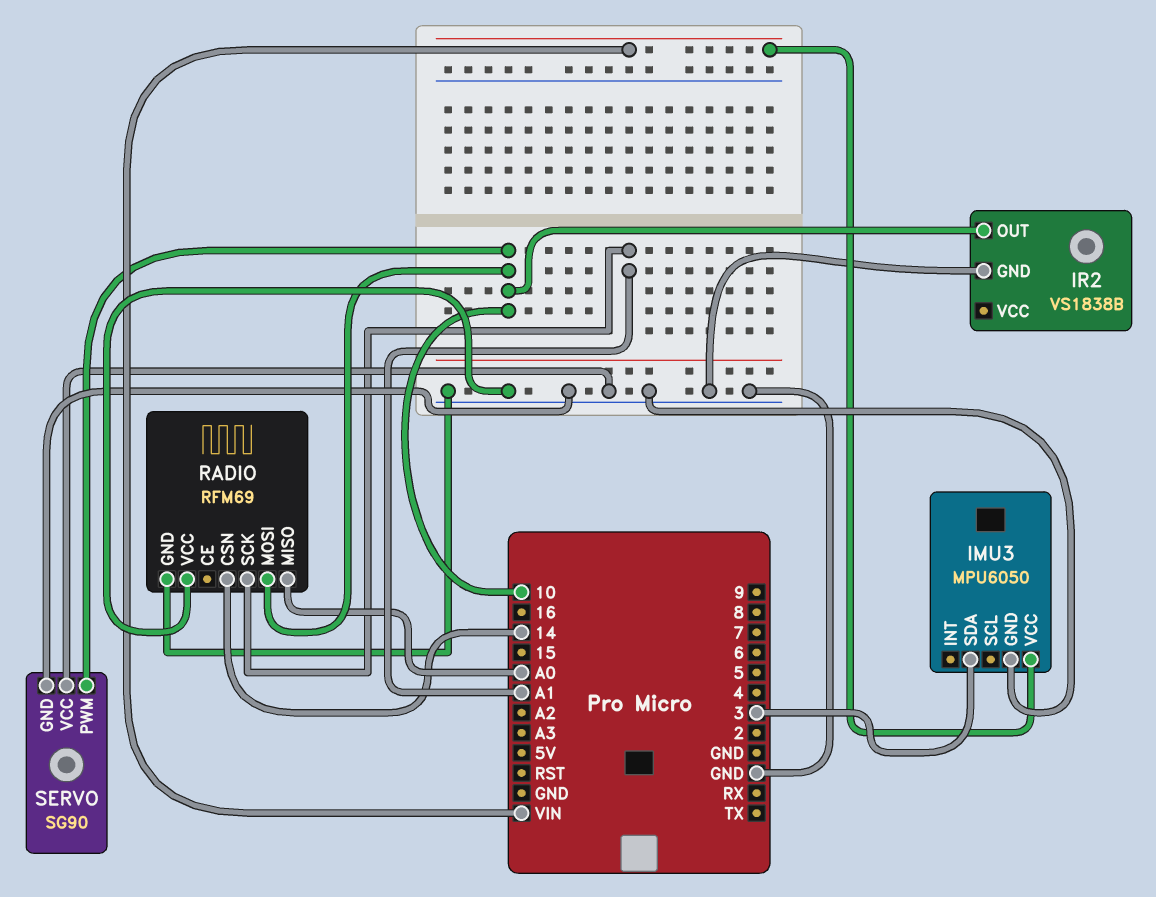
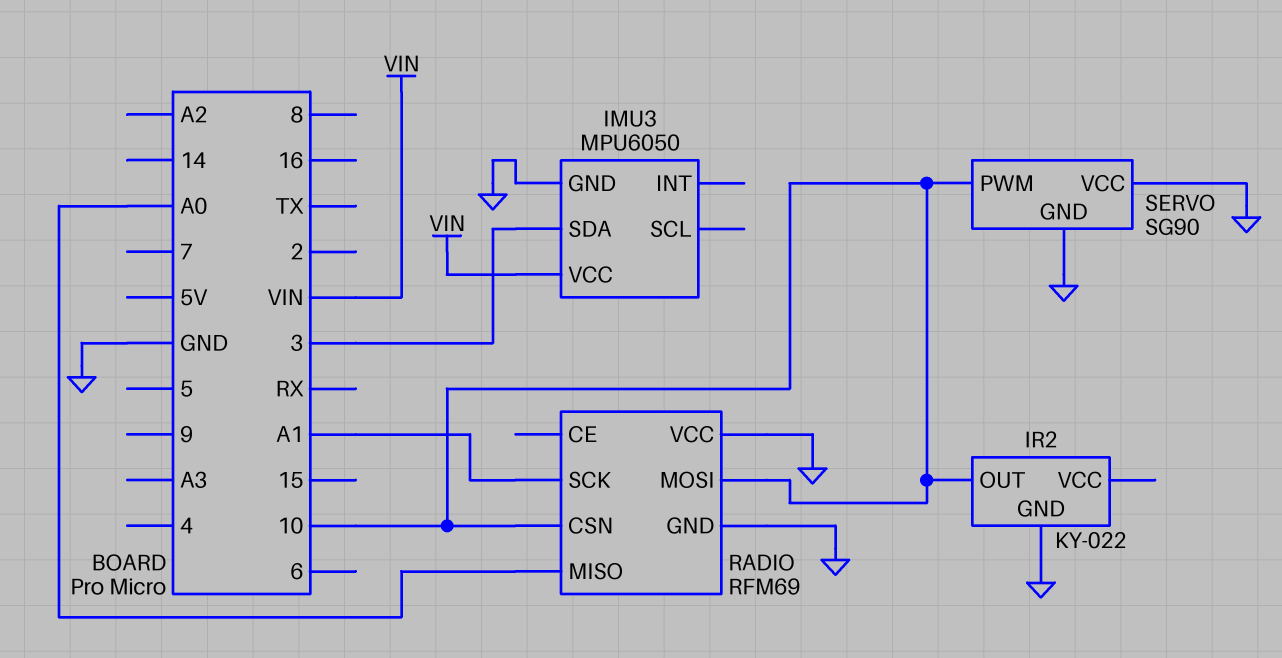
IR2: VS1838B -> KY-022
RADIO pin CSN: 14 -> 10

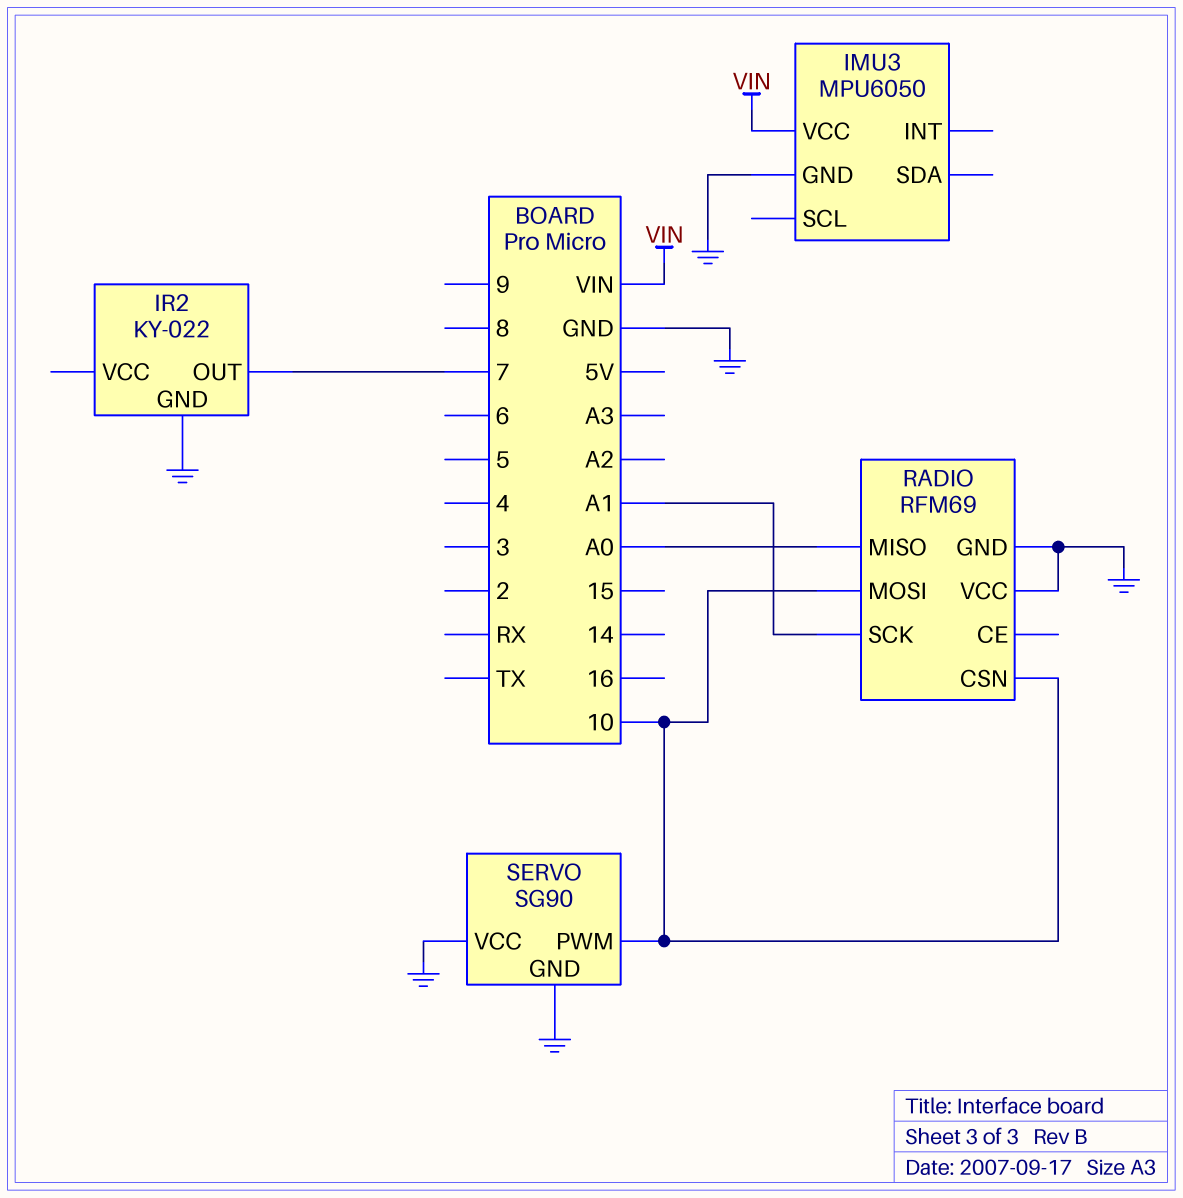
IMU3 pin SDA: 3 -> none
IR2 pin OUT: 10 -> 7

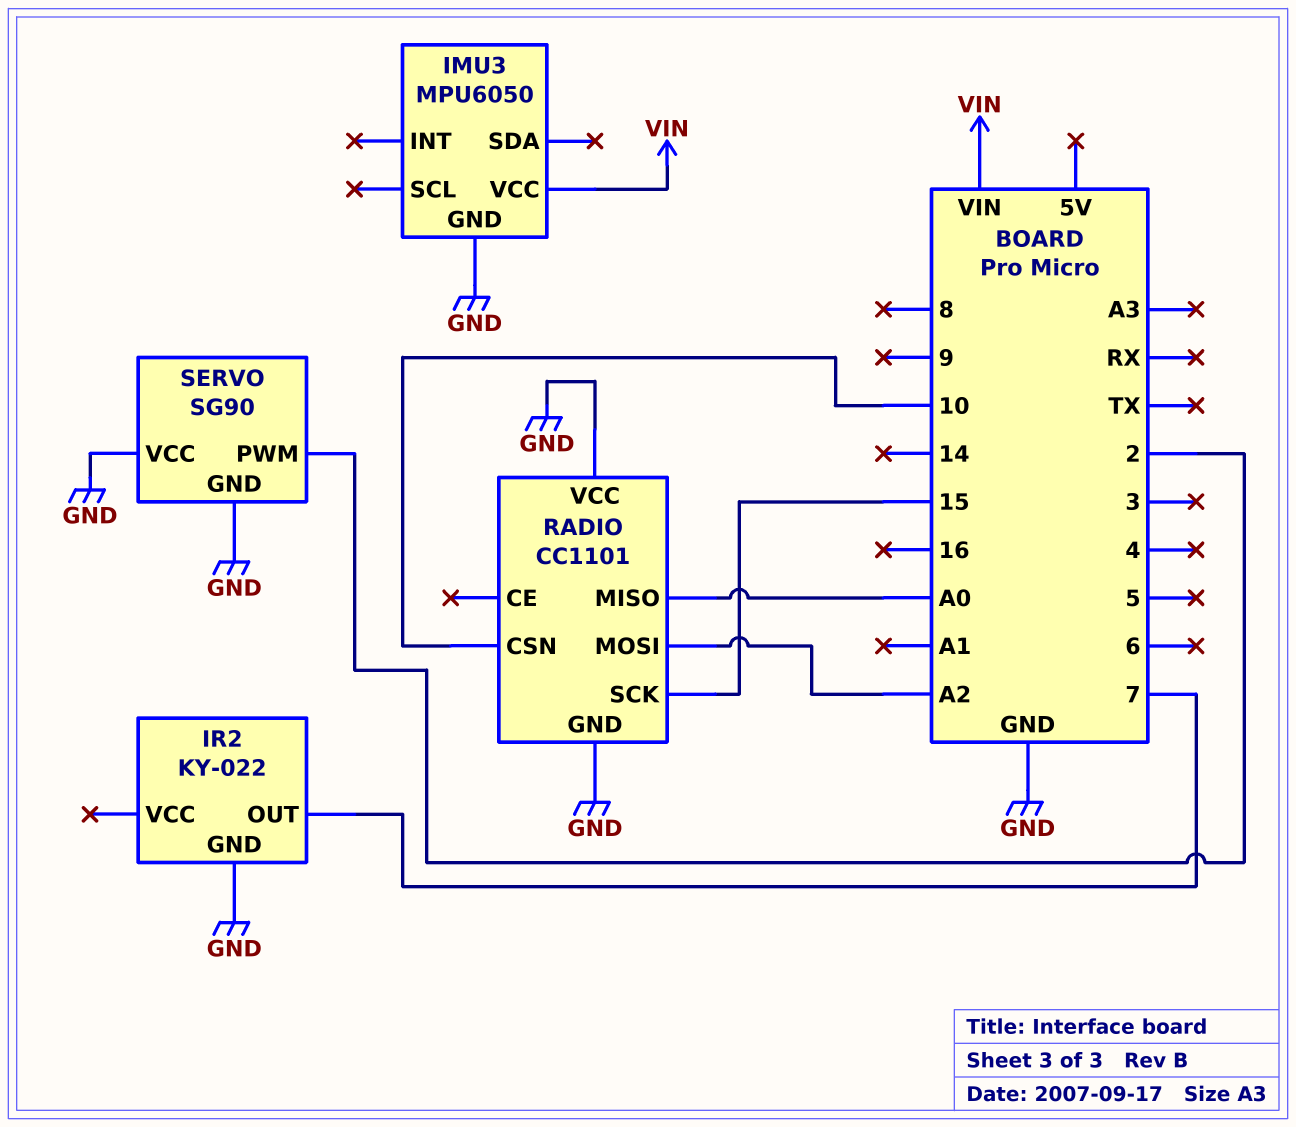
RADIO: RFM69 -> CC1101
RADIO pin MOSI: 10 -> A2
RADIO pin SCK: A1 -> 15
SERVO pin PWM: 10 -> 2

